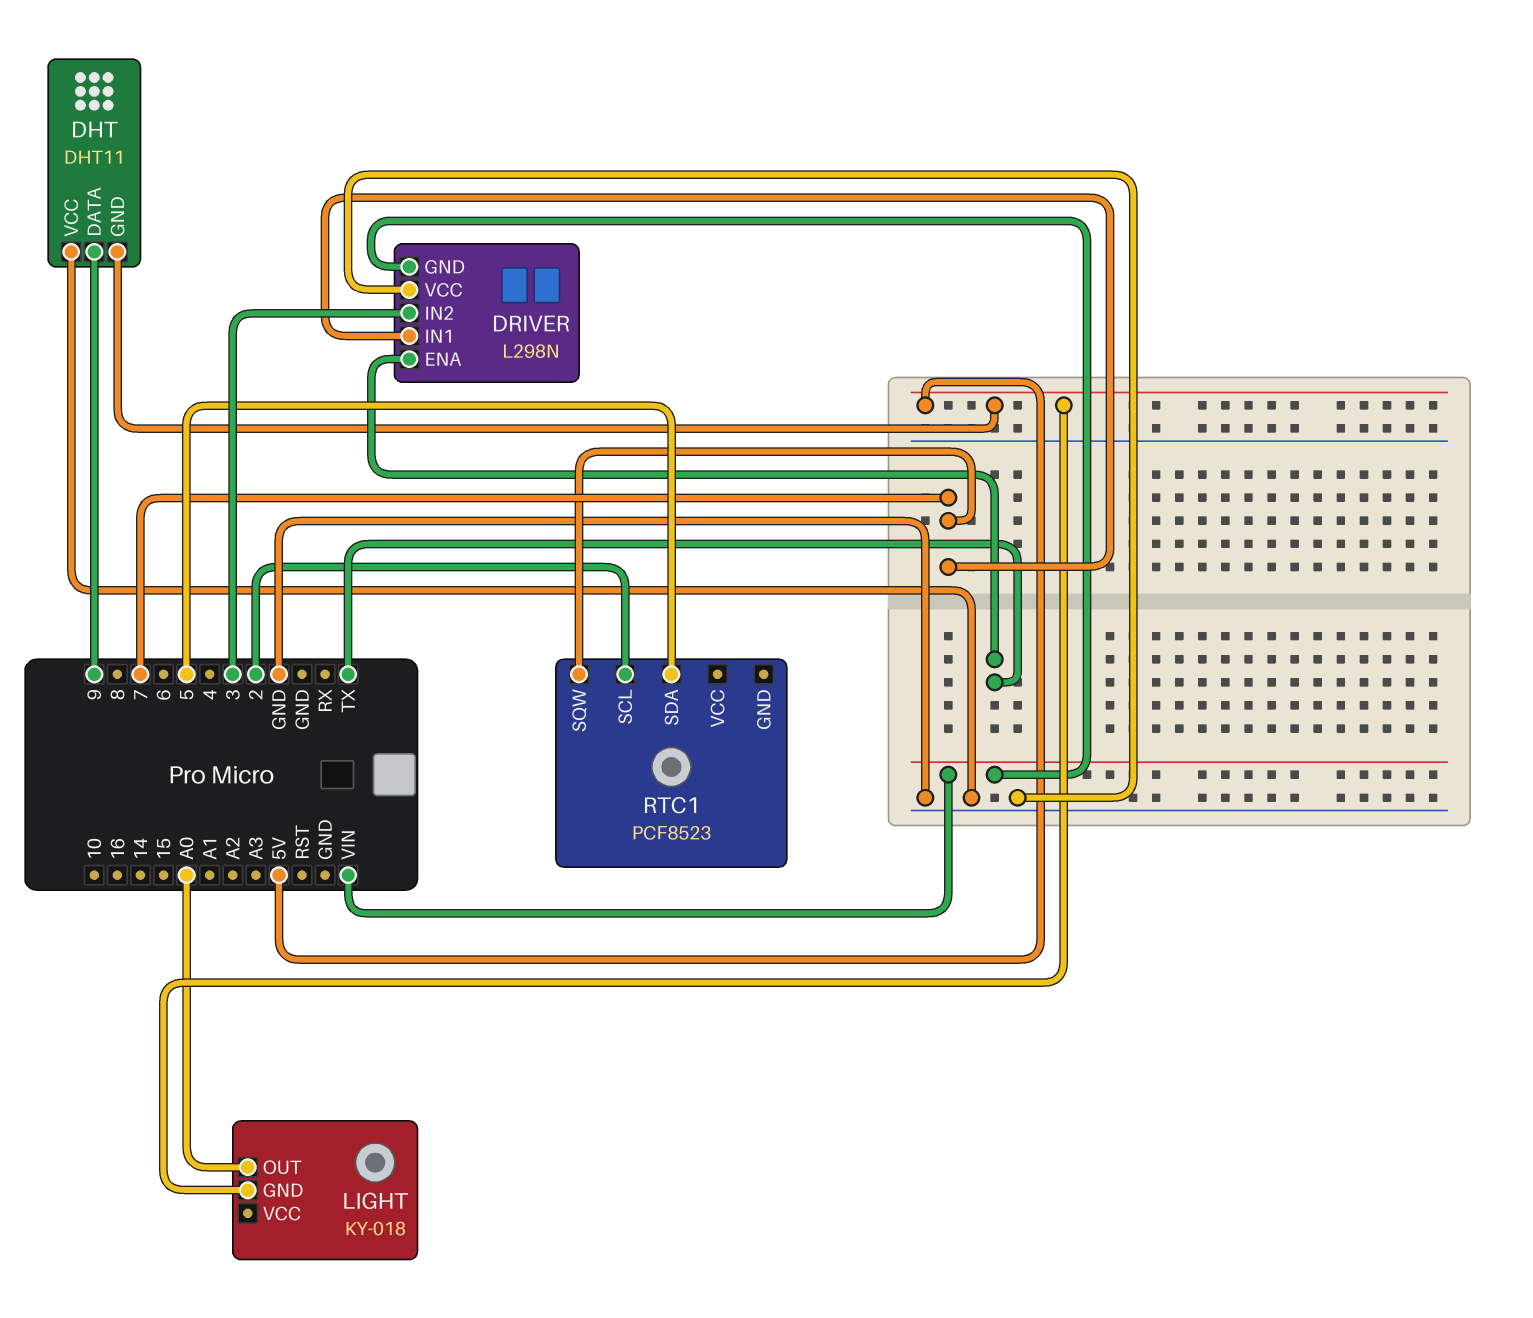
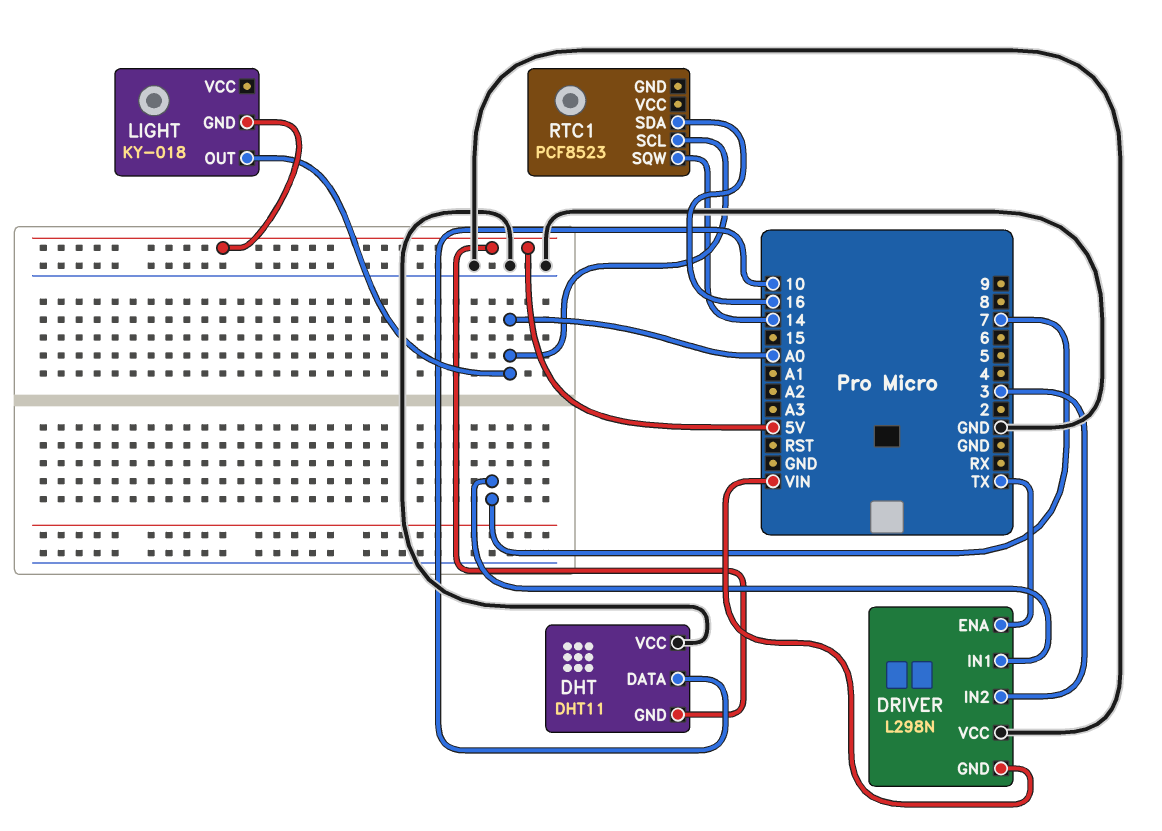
DHT pin DATA: 9 -> 10
RTC1 pin SCL: 2 -> A0
RTC1 pin SDA: 5 -> 16
RTC1 pin SQW: 7 -> 14

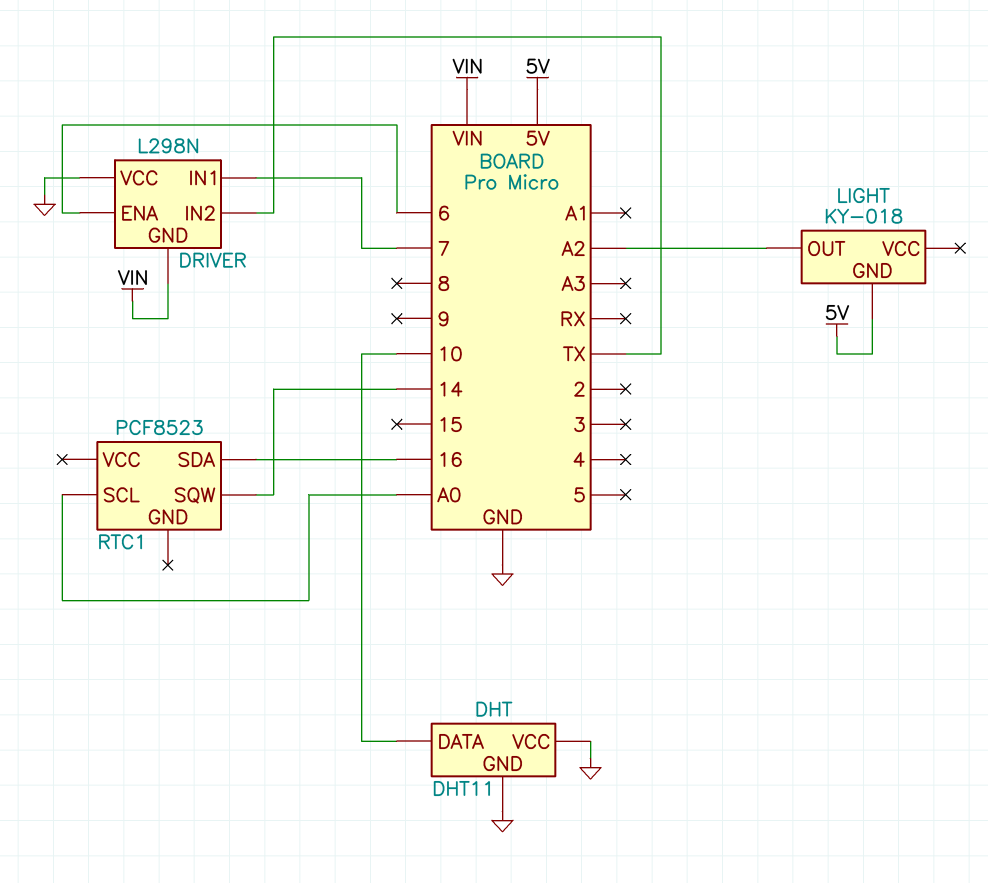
DHT pin GND: 5V -> GND
DRIVER pin ENA: TX -> 6
DRIVER pin IN2: 3 -> TX
LIGHT pin OUT: A0 -> A2

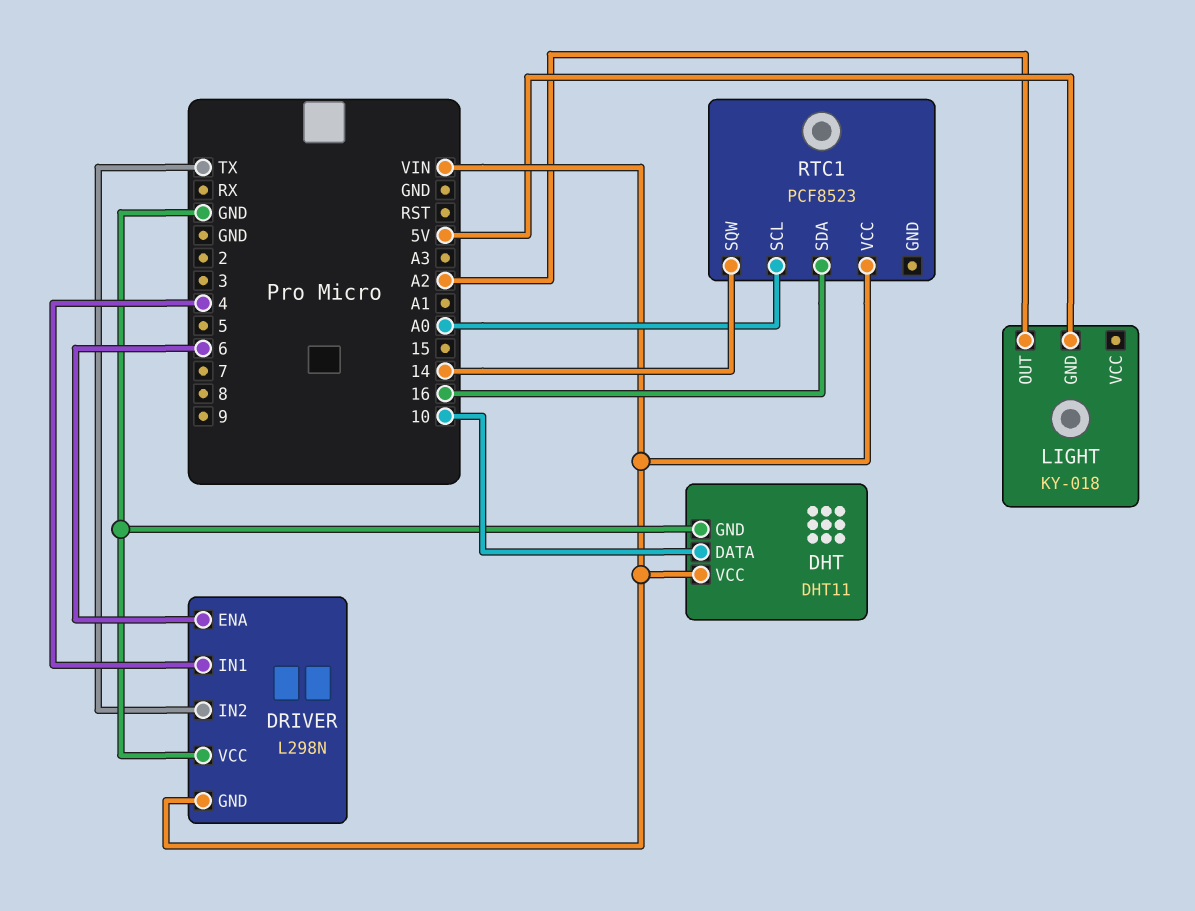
DHT pin VCC: GND -> VIN
DRIVER pin IN1: 7 -> 4
RTC1 pin VCC: none -> VIN

